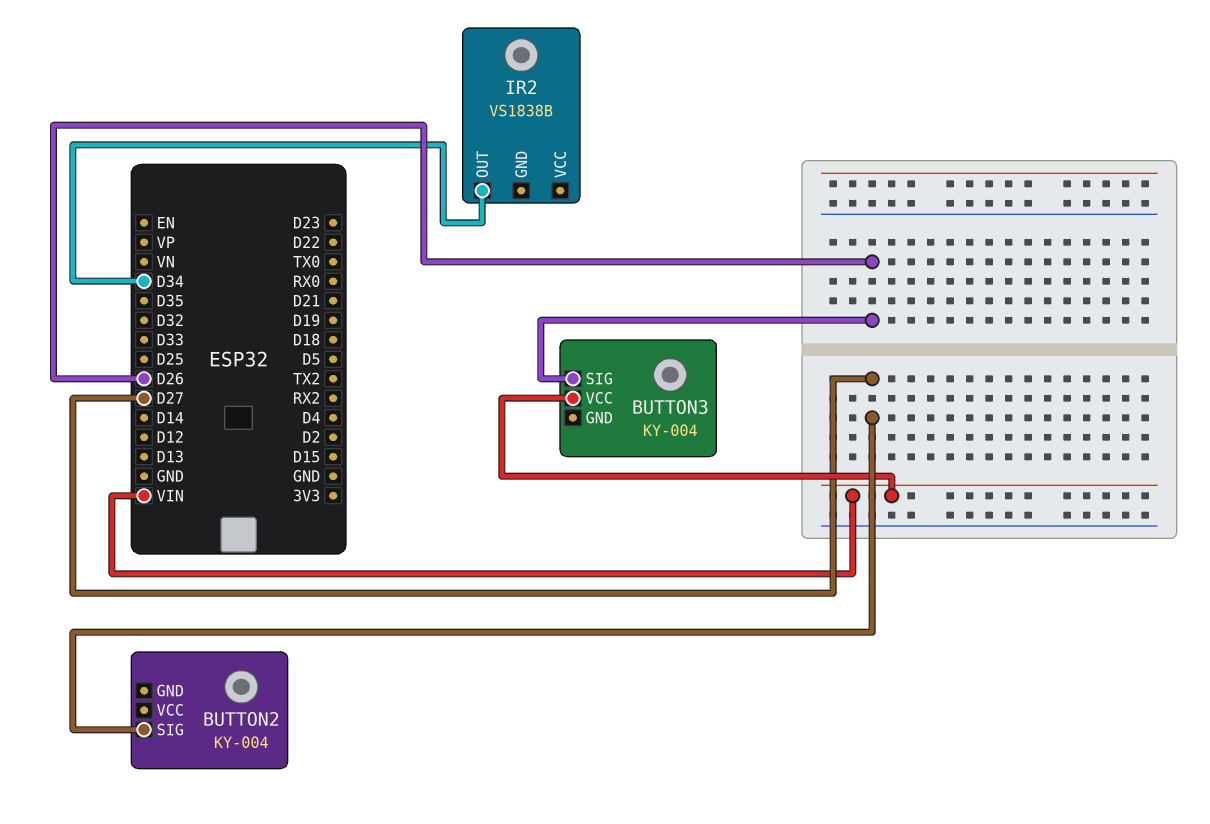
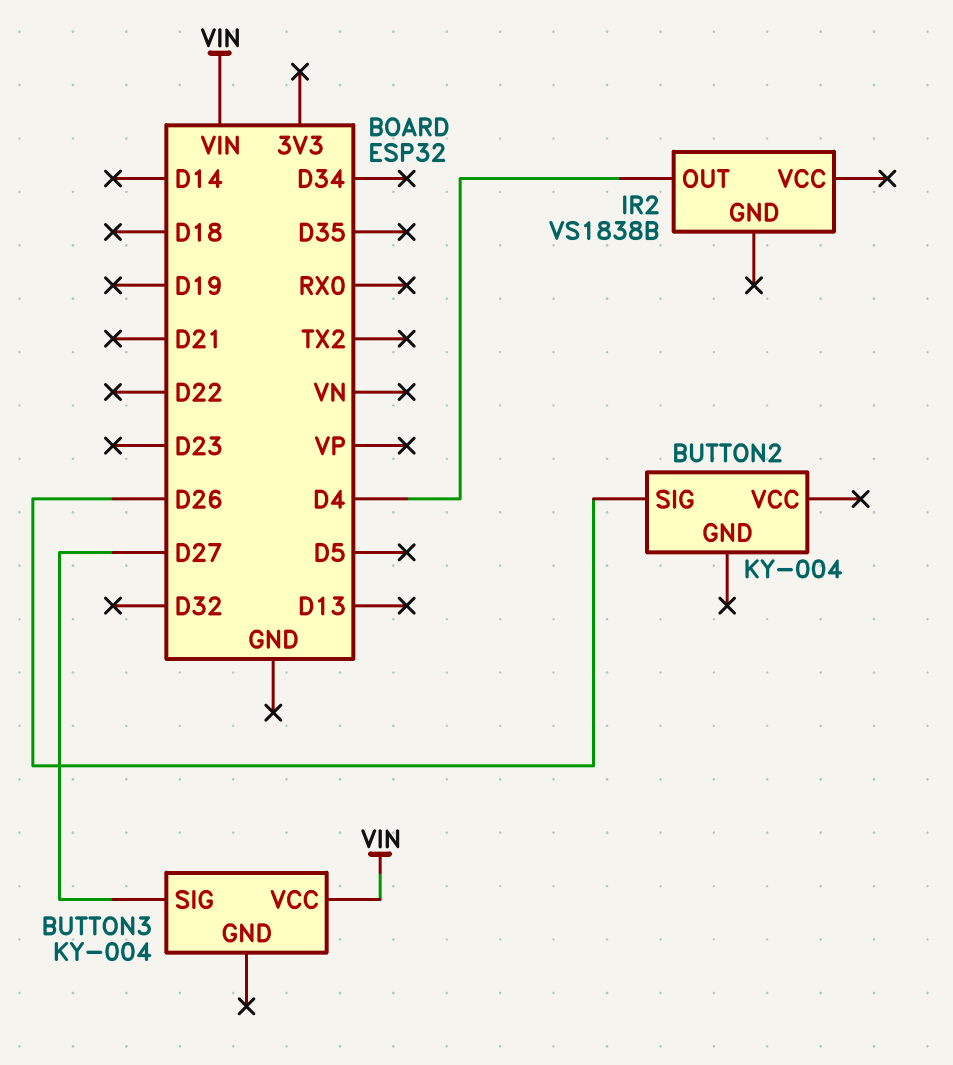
BUTTON2 pin SIG: D27 -> D26
BUTTON3 pin SIG: D26 -> D27
IR2 pin OUT: D34 -> D4

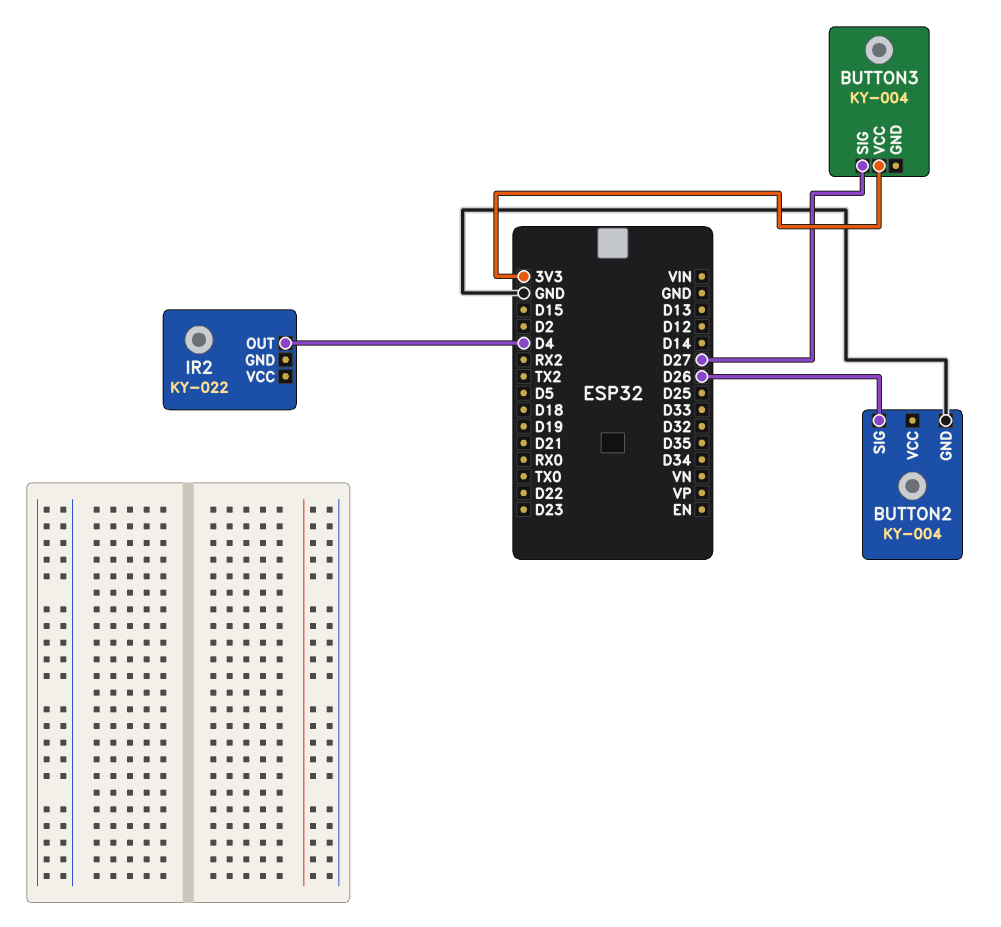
BUTTON2 pin GND: none -> GND
BUTTON3 pin VCC: VIN -> 3V3
IR2: VS1838B -> KY-022

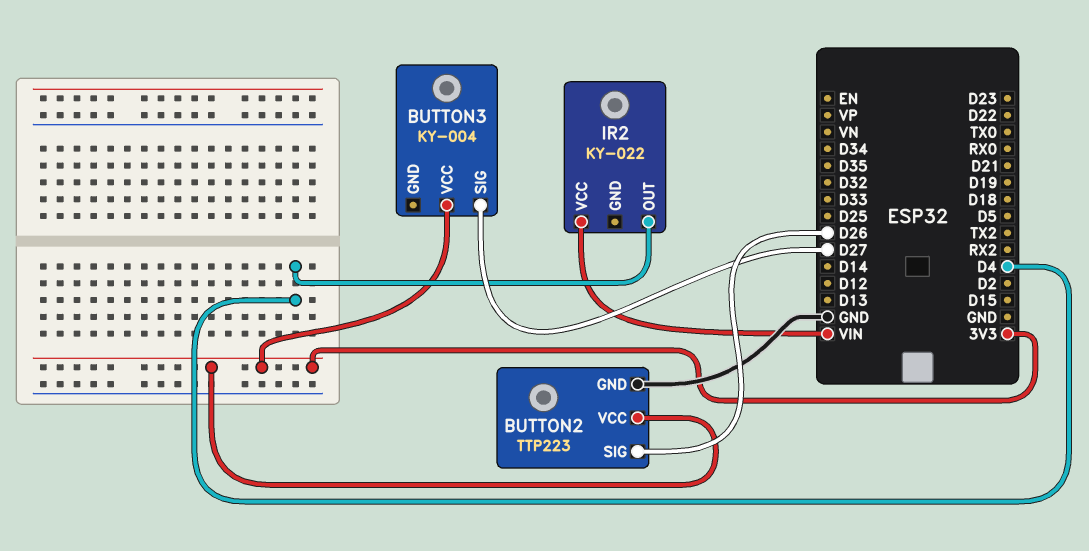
BUTTON2: KY-004 -> TTP223
BUTTON2 pin VCC: none -> 3V3
IR2 pin VCC: none -> VIN

